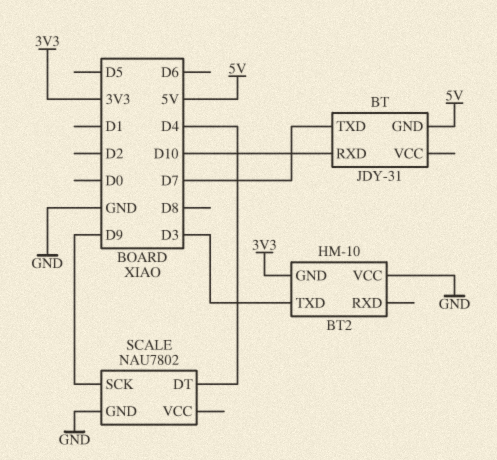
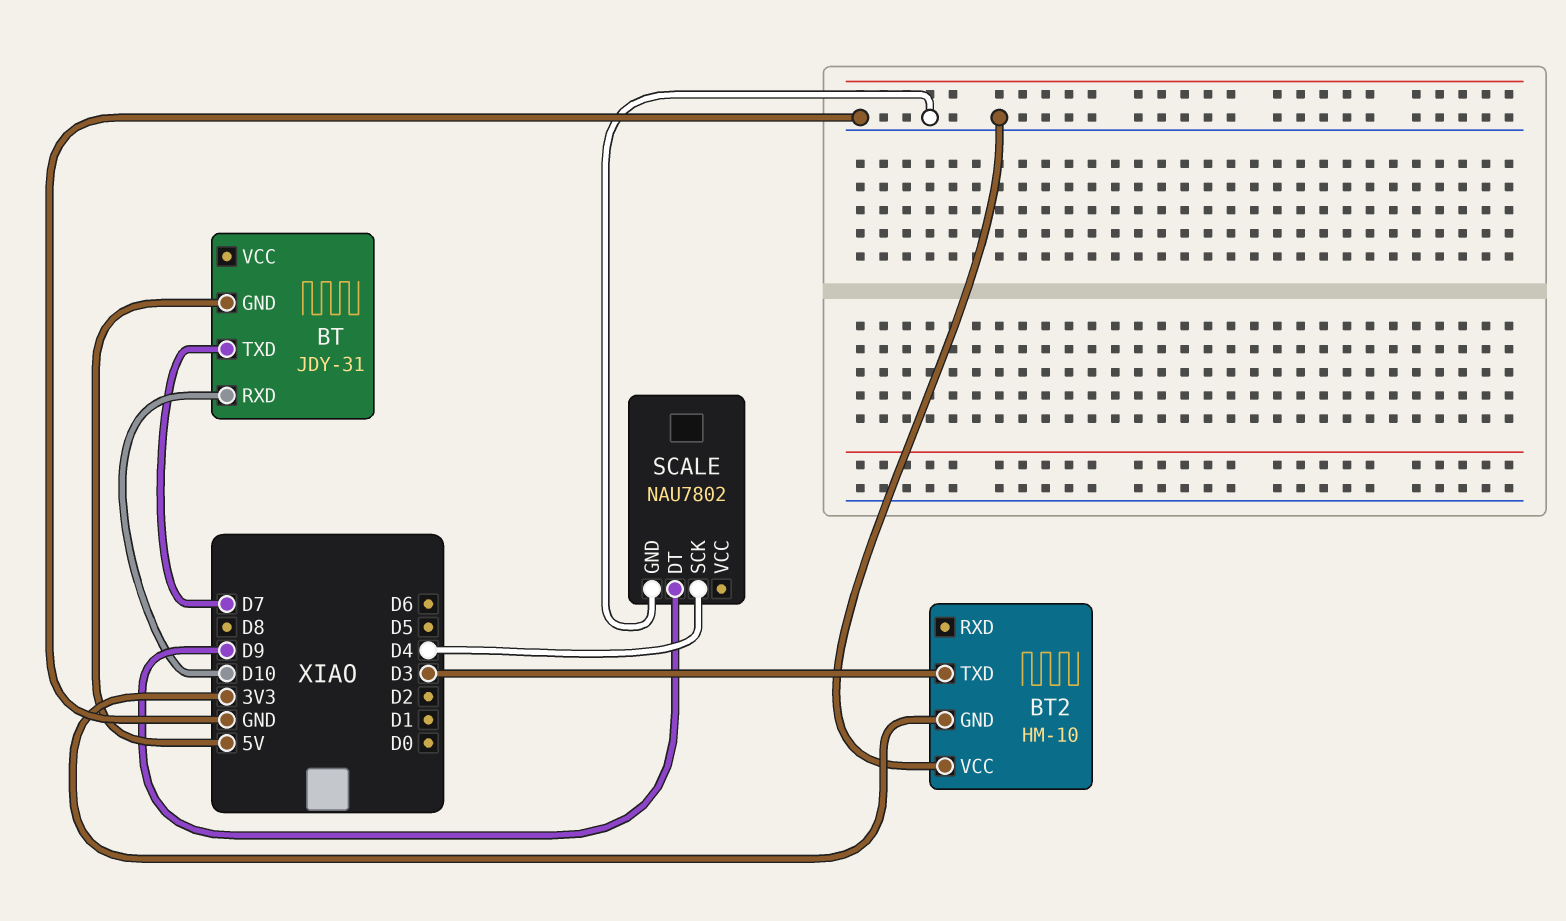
SCALE pin DT: D4 -> D9
SCALE pin SCK: D9 -> D4

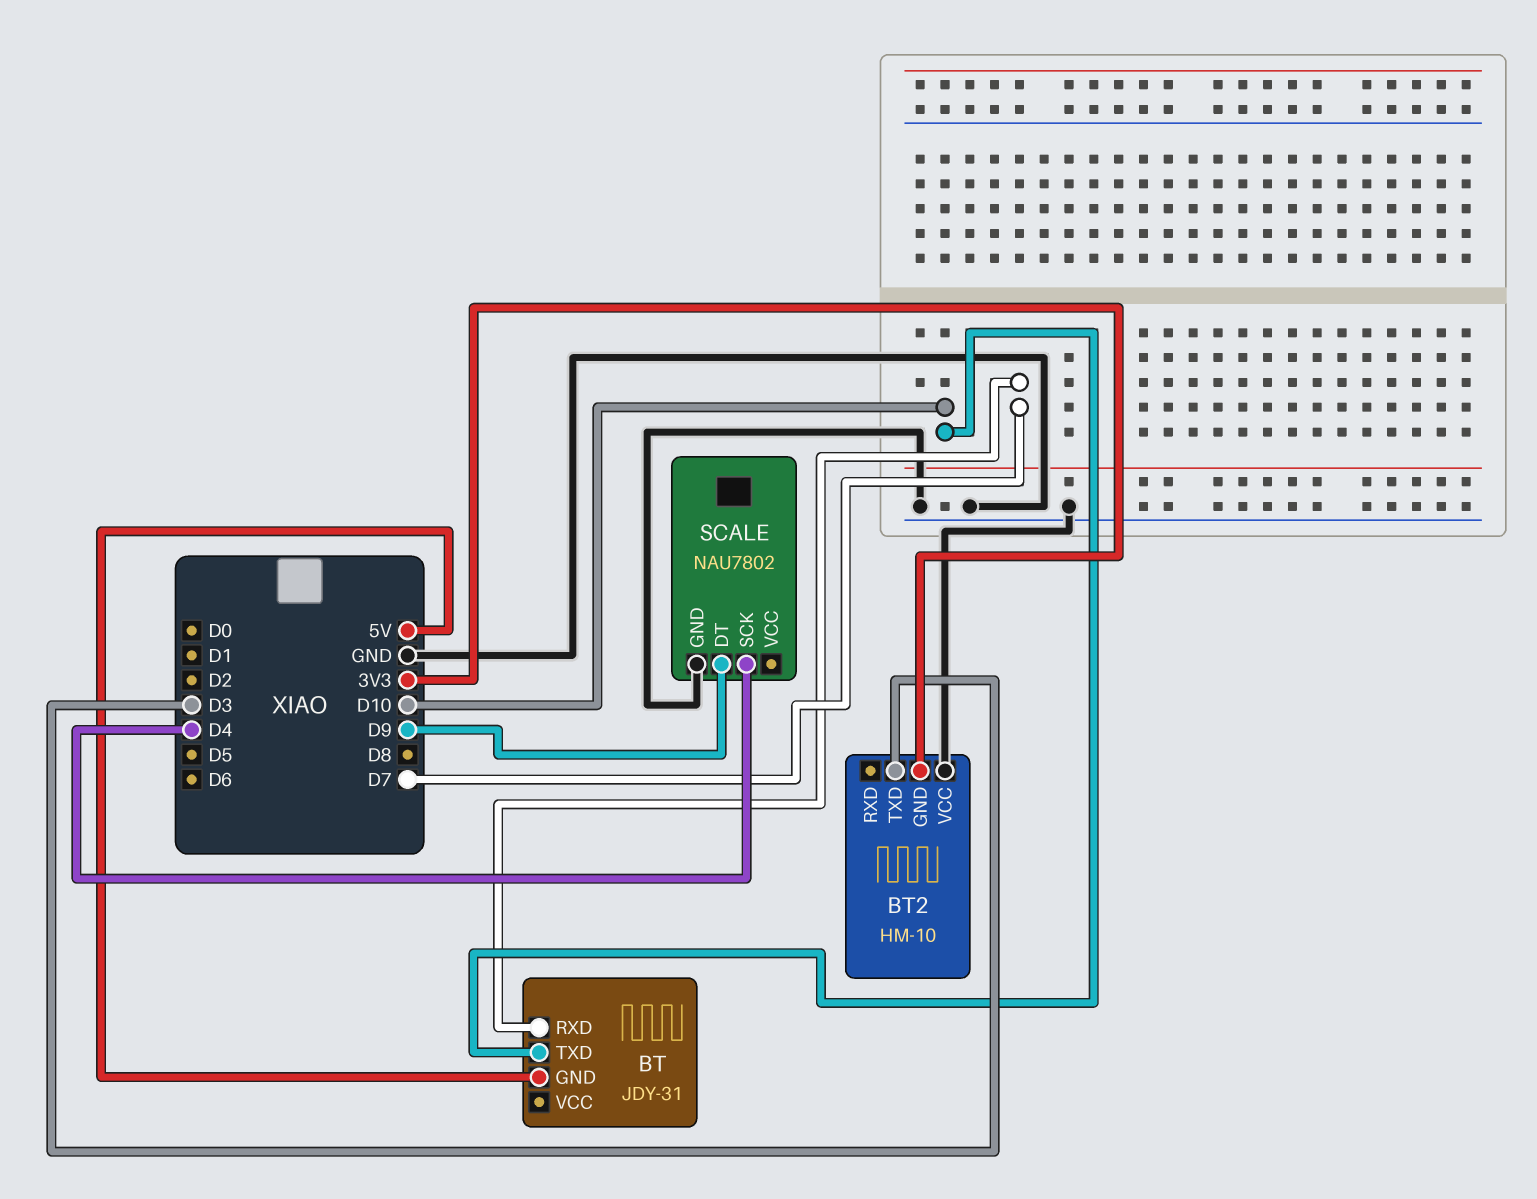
BT pin RXD: D10 -> D7
BT pin TXD: D7 -> D10

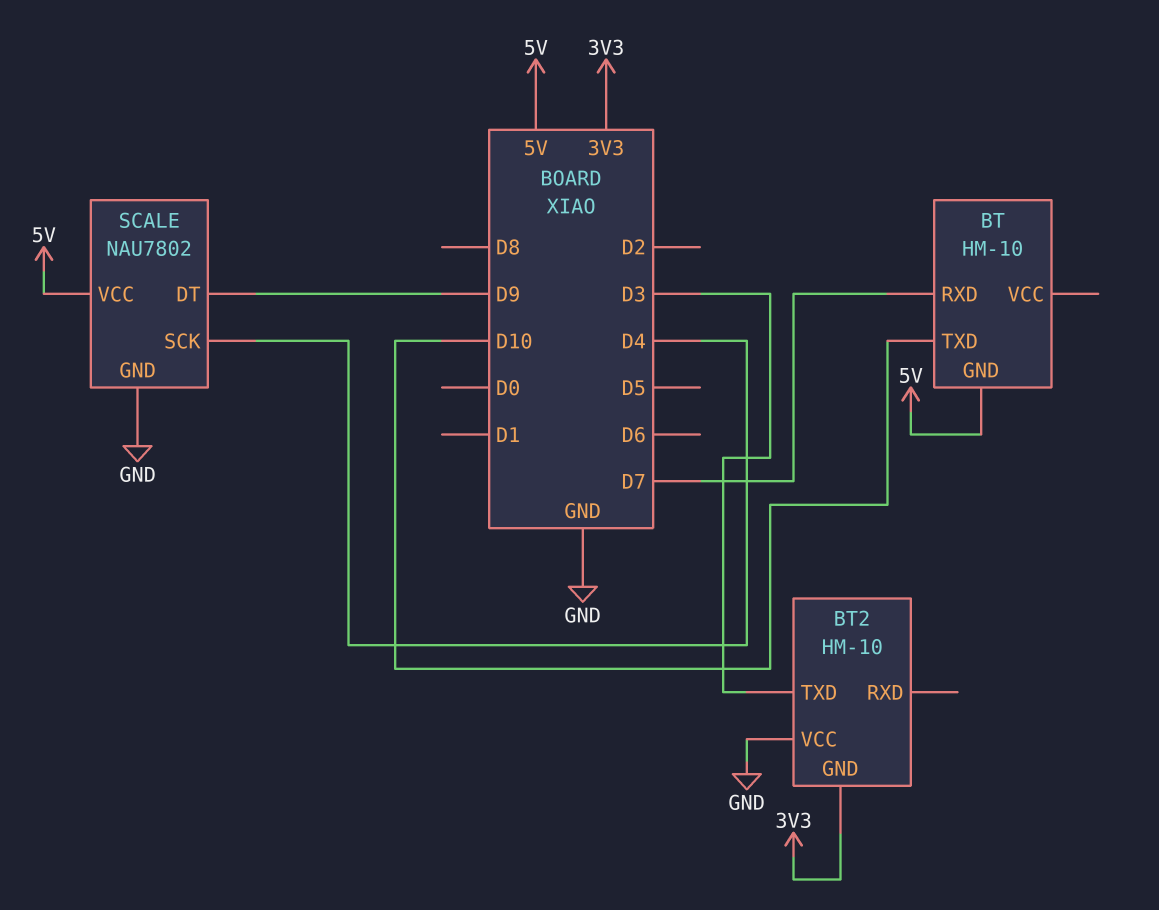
BT: JDY-31 -> HM-10
SCALE pin VCC: none -> 5V

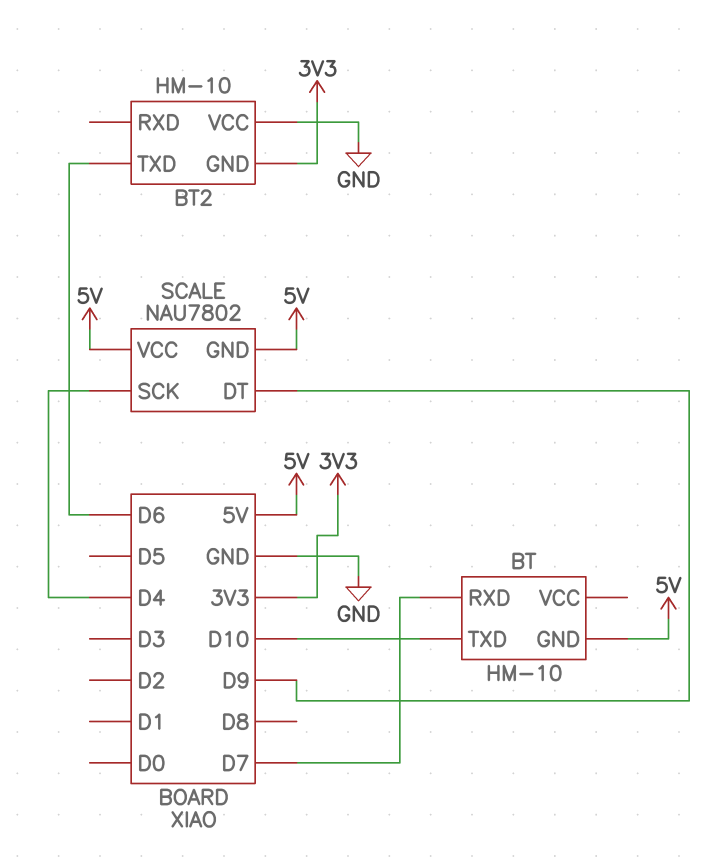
BT2 pin TXD: D3 -> D6
SCALE pin GND: GND -> 5V

